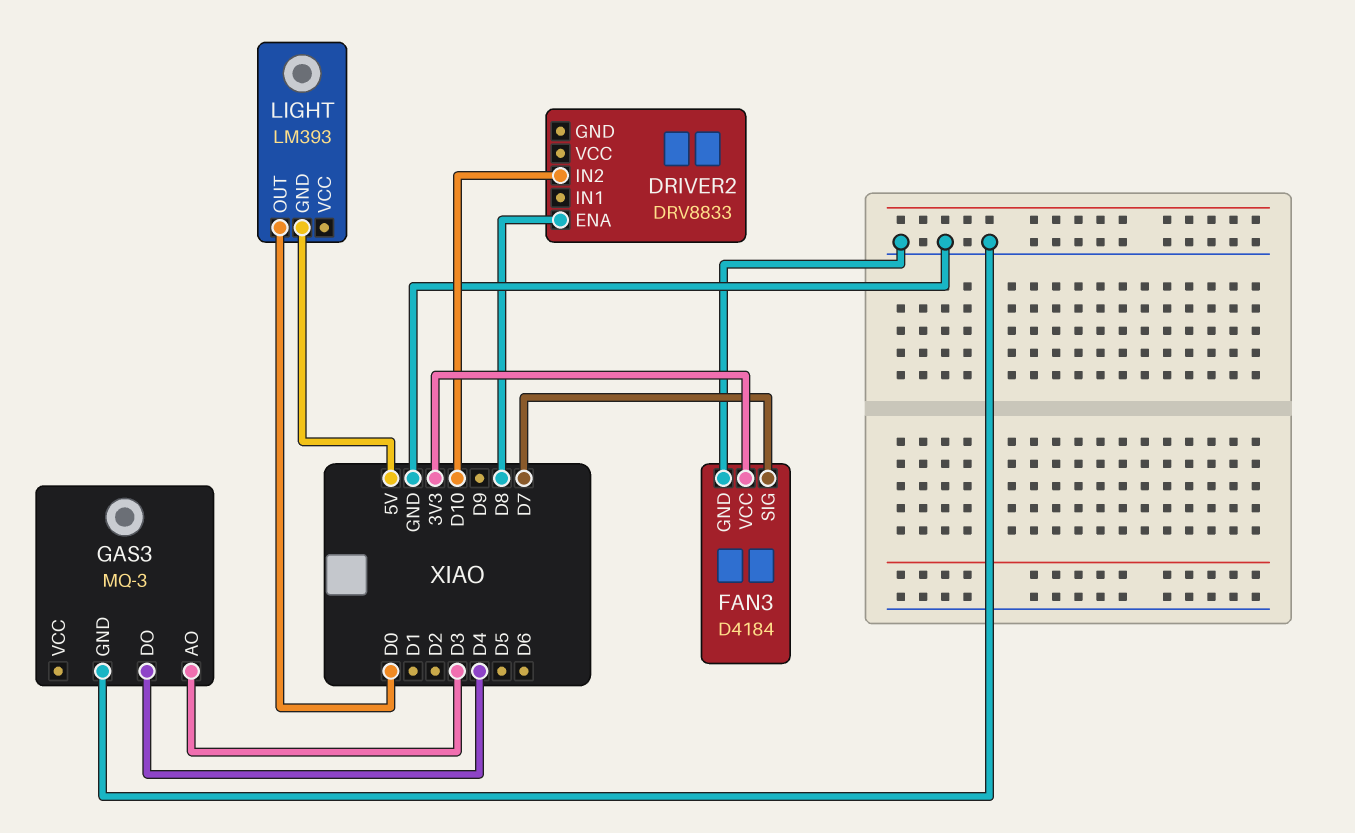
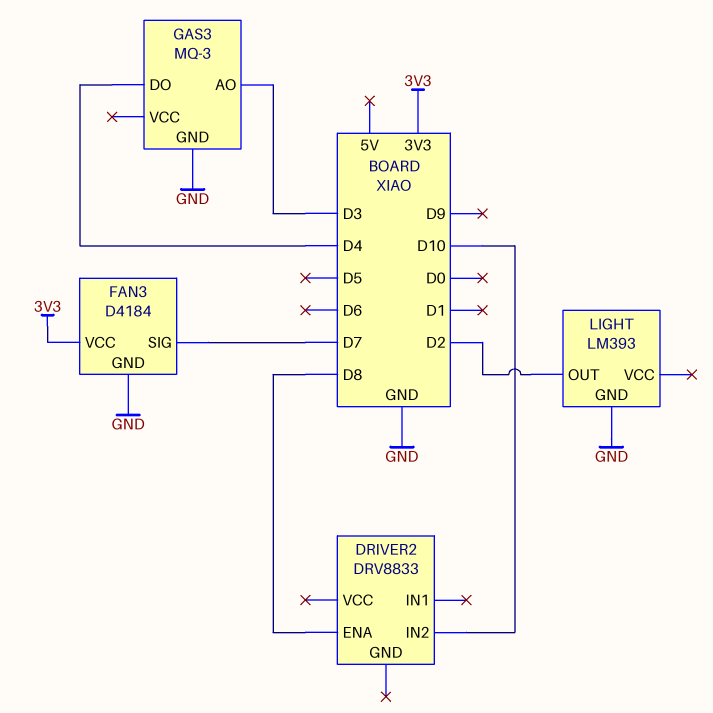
LIGHT pin GND: 5V -> GND
LIGHT pin OUT: D0 -> D2

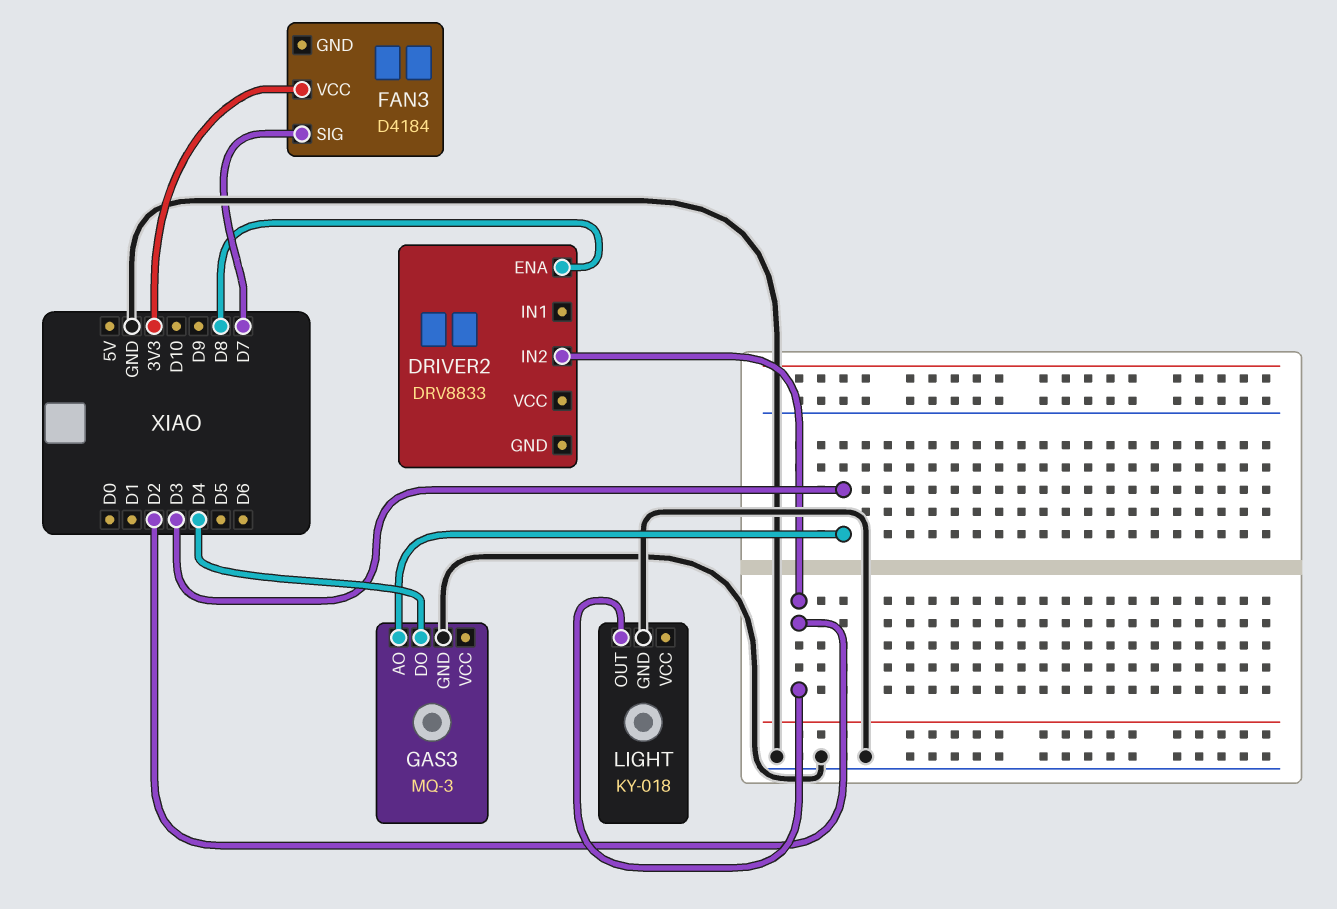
DRIVER2 pin IN2: D10 -> D2
FAN3 pin GND: GND -> none
LIGHT: LM393 -> KY-018

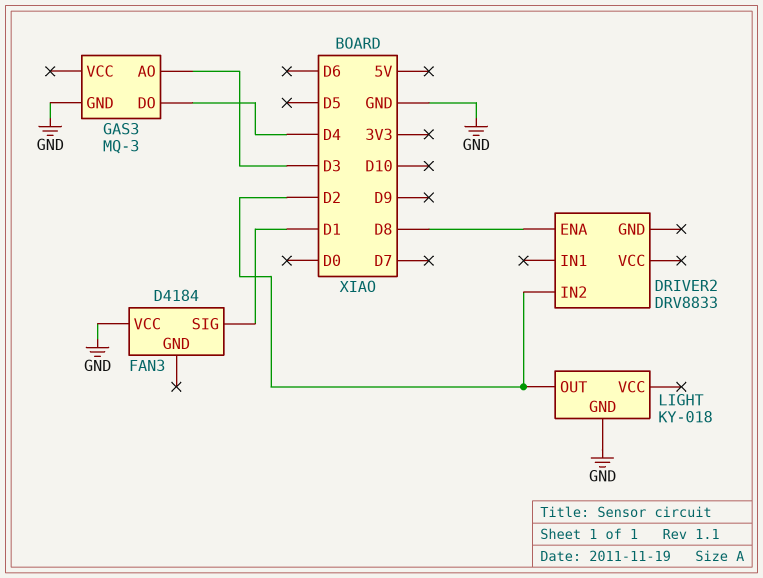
FAN3 pin SIG: D7 -> D1
FAN3 pin VCC: 3V3 -> GND

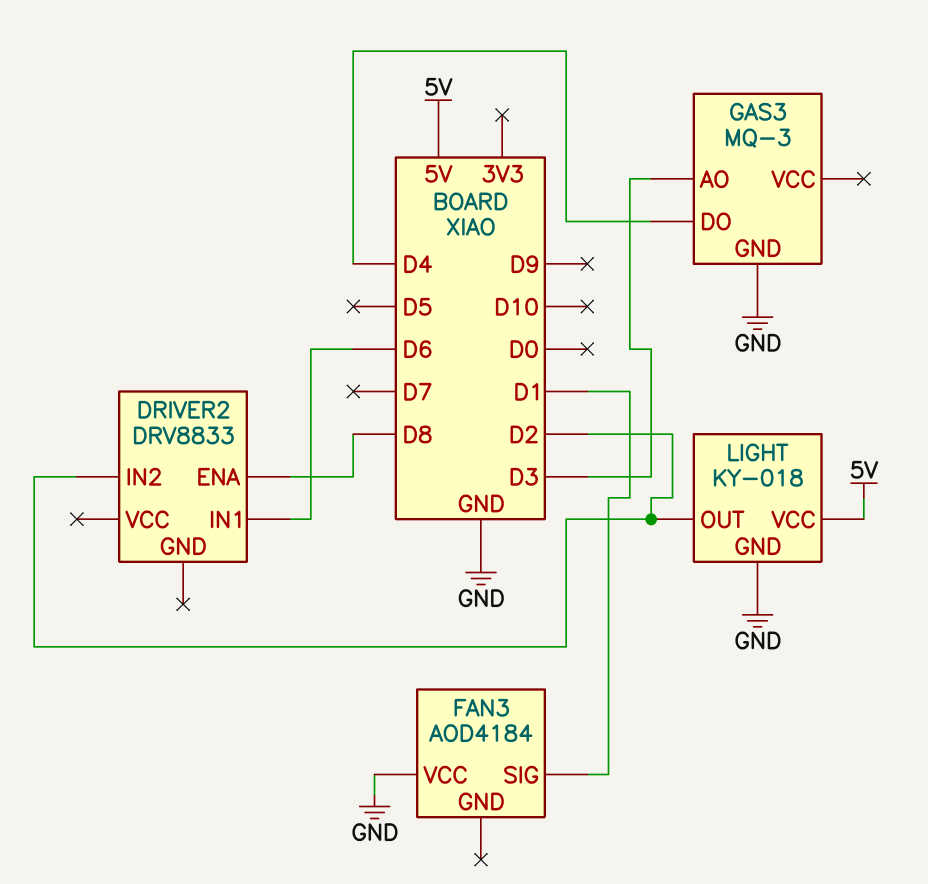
DRIVER2 pin IN1: none -> D6
FAN3: D4184 -> AOD4184
LIGHT pin VCC: none -> 5V

